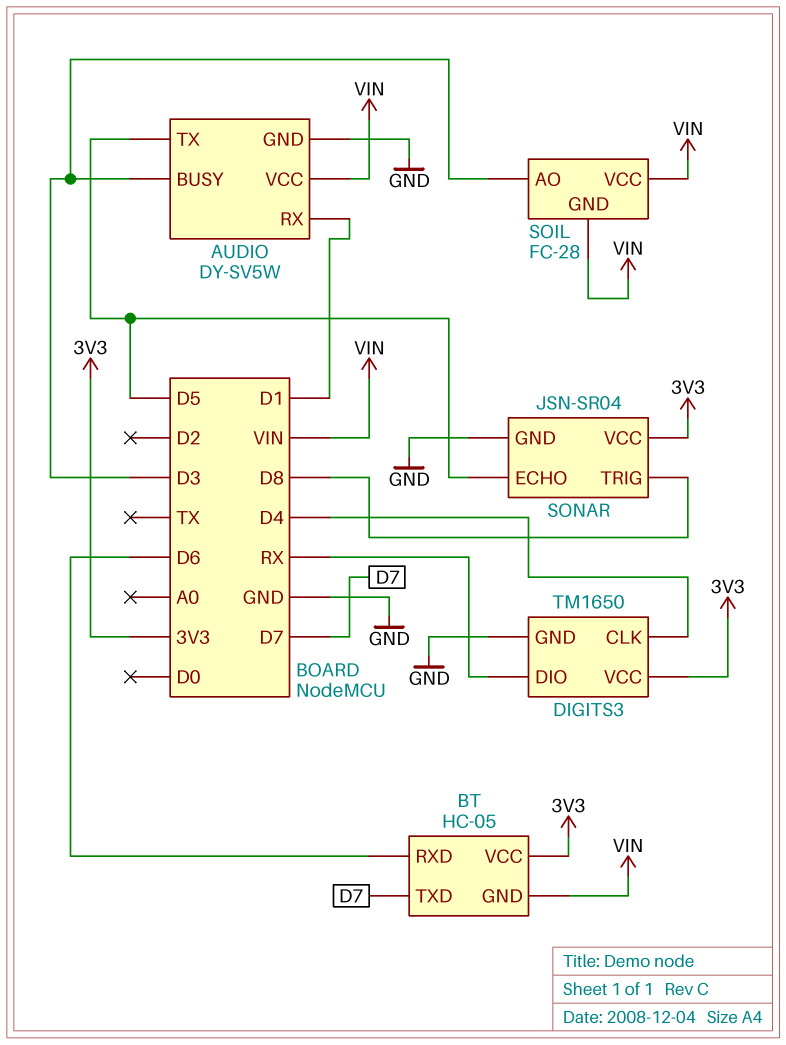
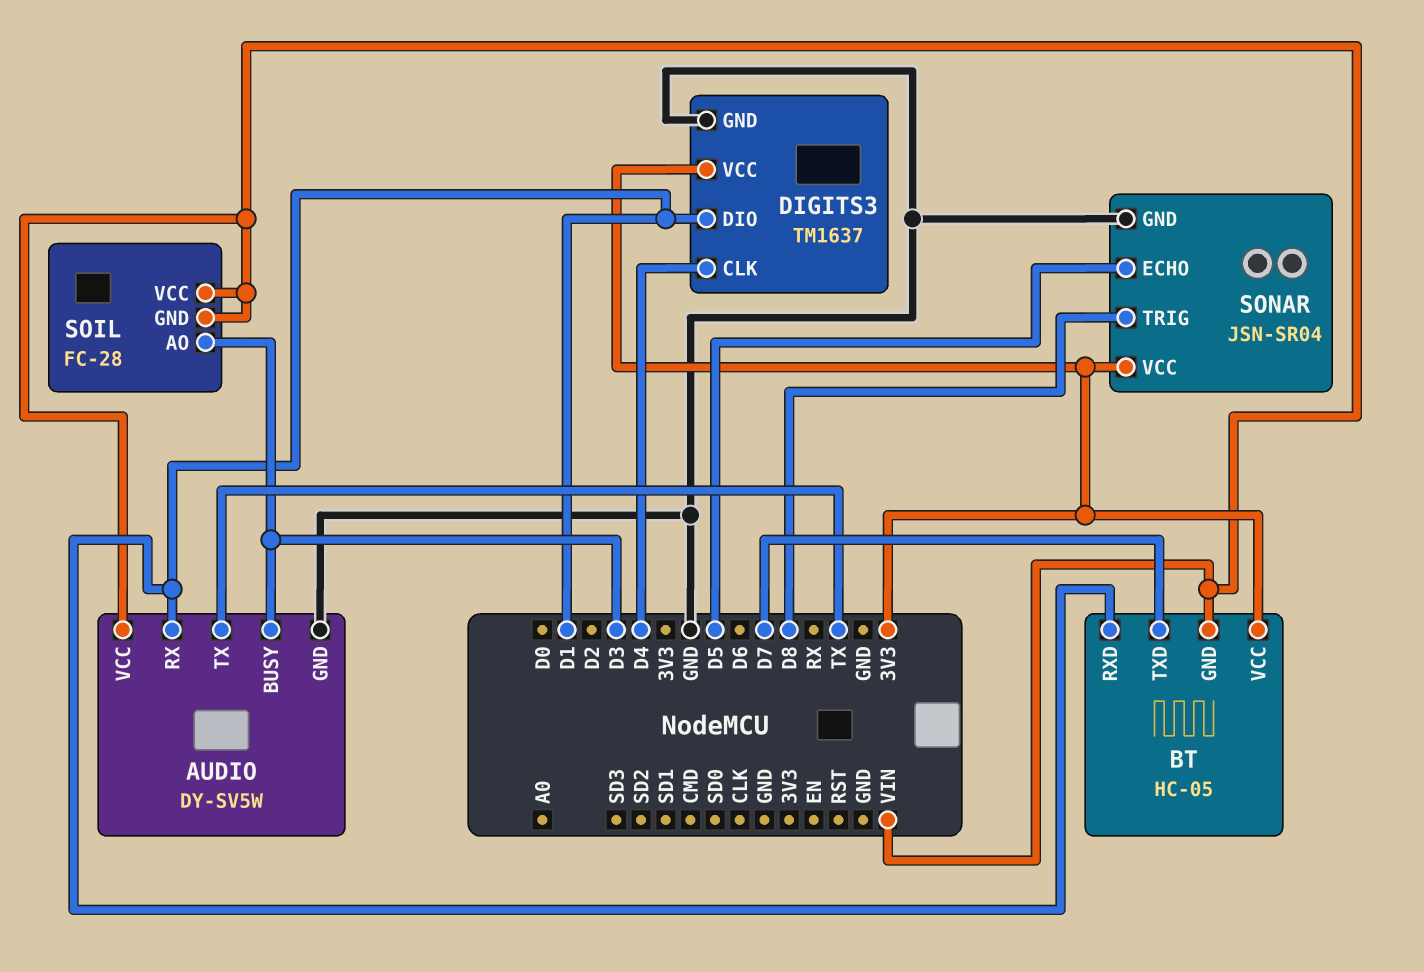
AUDIO pin TX: D5 -> TX
BT pin RXD: D6 -> D1
DIGITS3: TM1650 -> TM1637
DIGITS3 pin DIO: RX -> D1

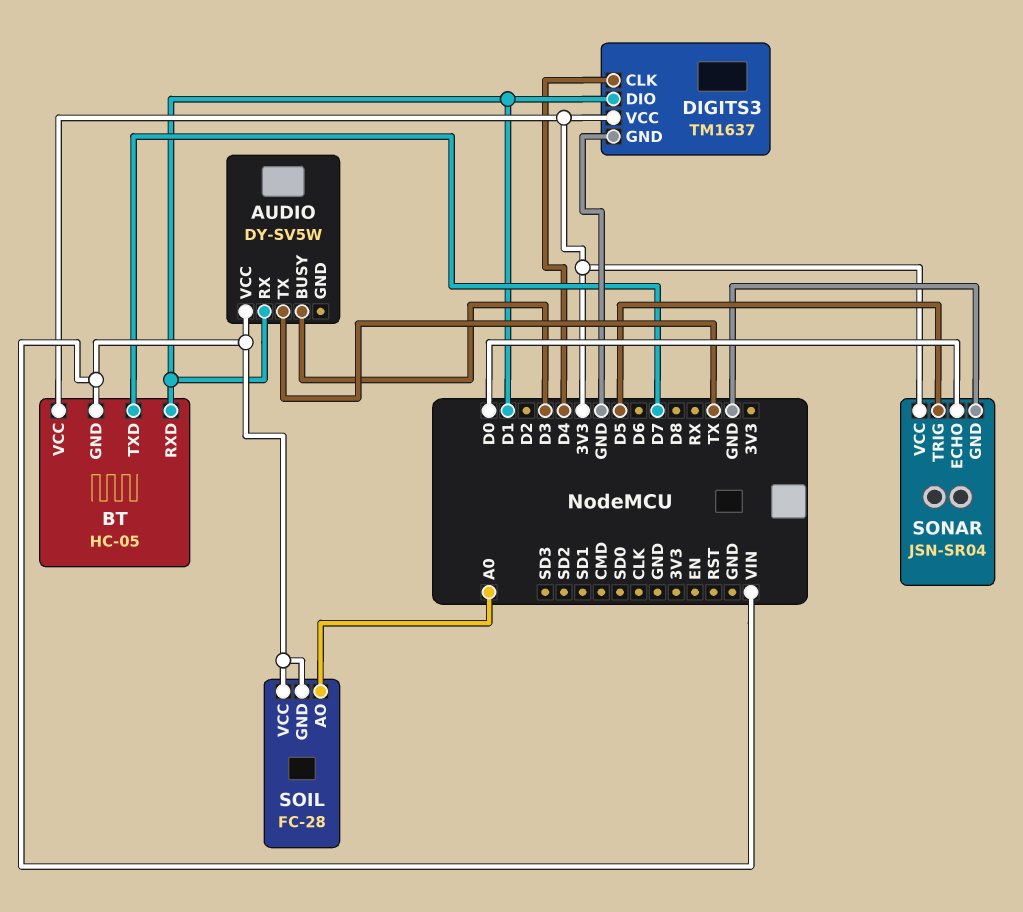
AUDIO pin GND: GND -> none
SOIL pin AO: D3 -> A0
SONAR pin ECHO: D5 -> D0
SONAR pin TRIG: D8 -> D5

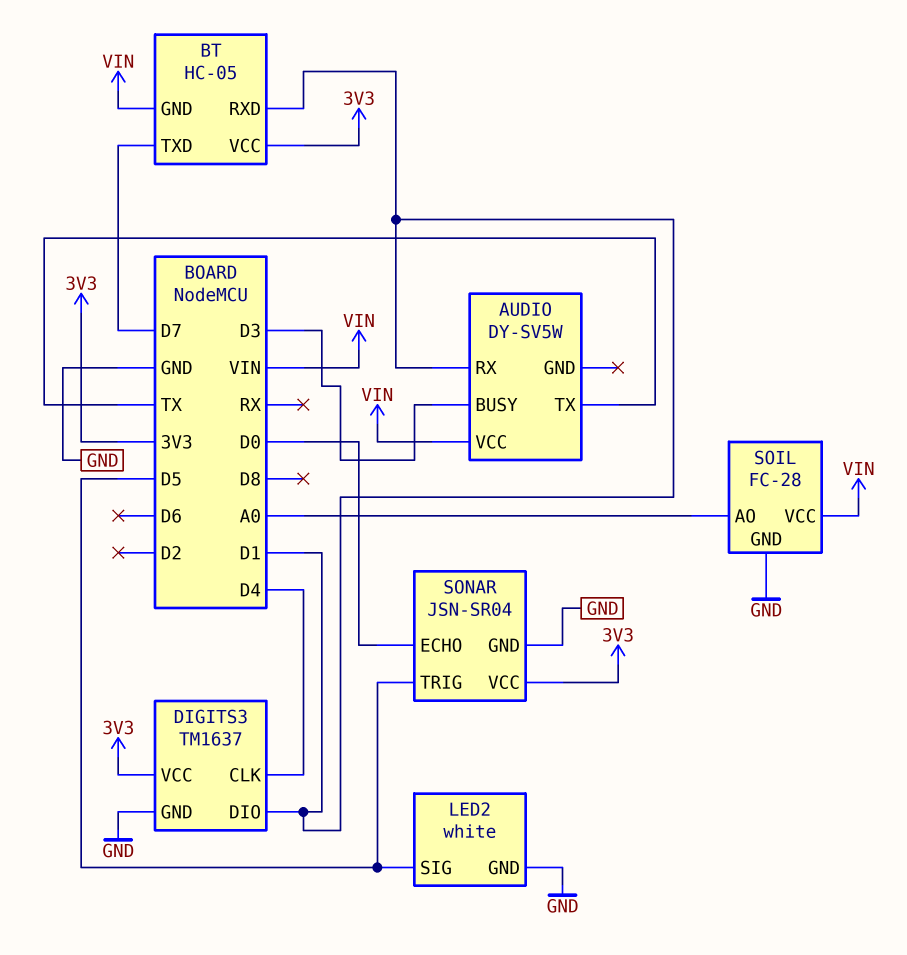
LED2: none -> white
LED2 pin GND: none -> GND
LED2 pin SIG: none -> D5
SOIL pin GND: VIN -> GND

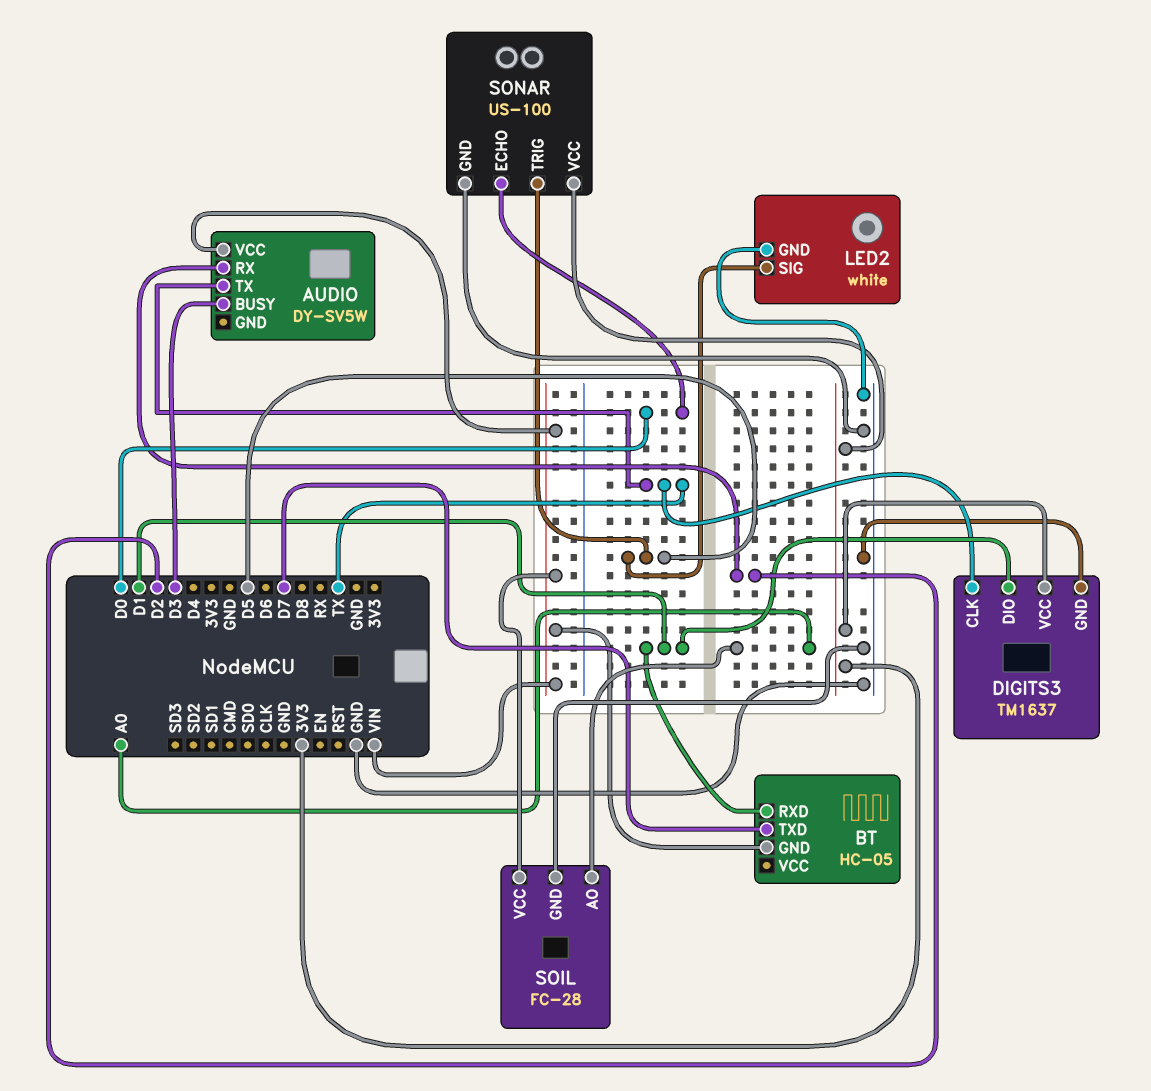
AUDIO pin RX: D1 -> D2
BT pin VCC: 3V3 -> none
DIGITS3 pin CLK: D4 -> TX
SONAR: JSN-SR04 -> US-100

